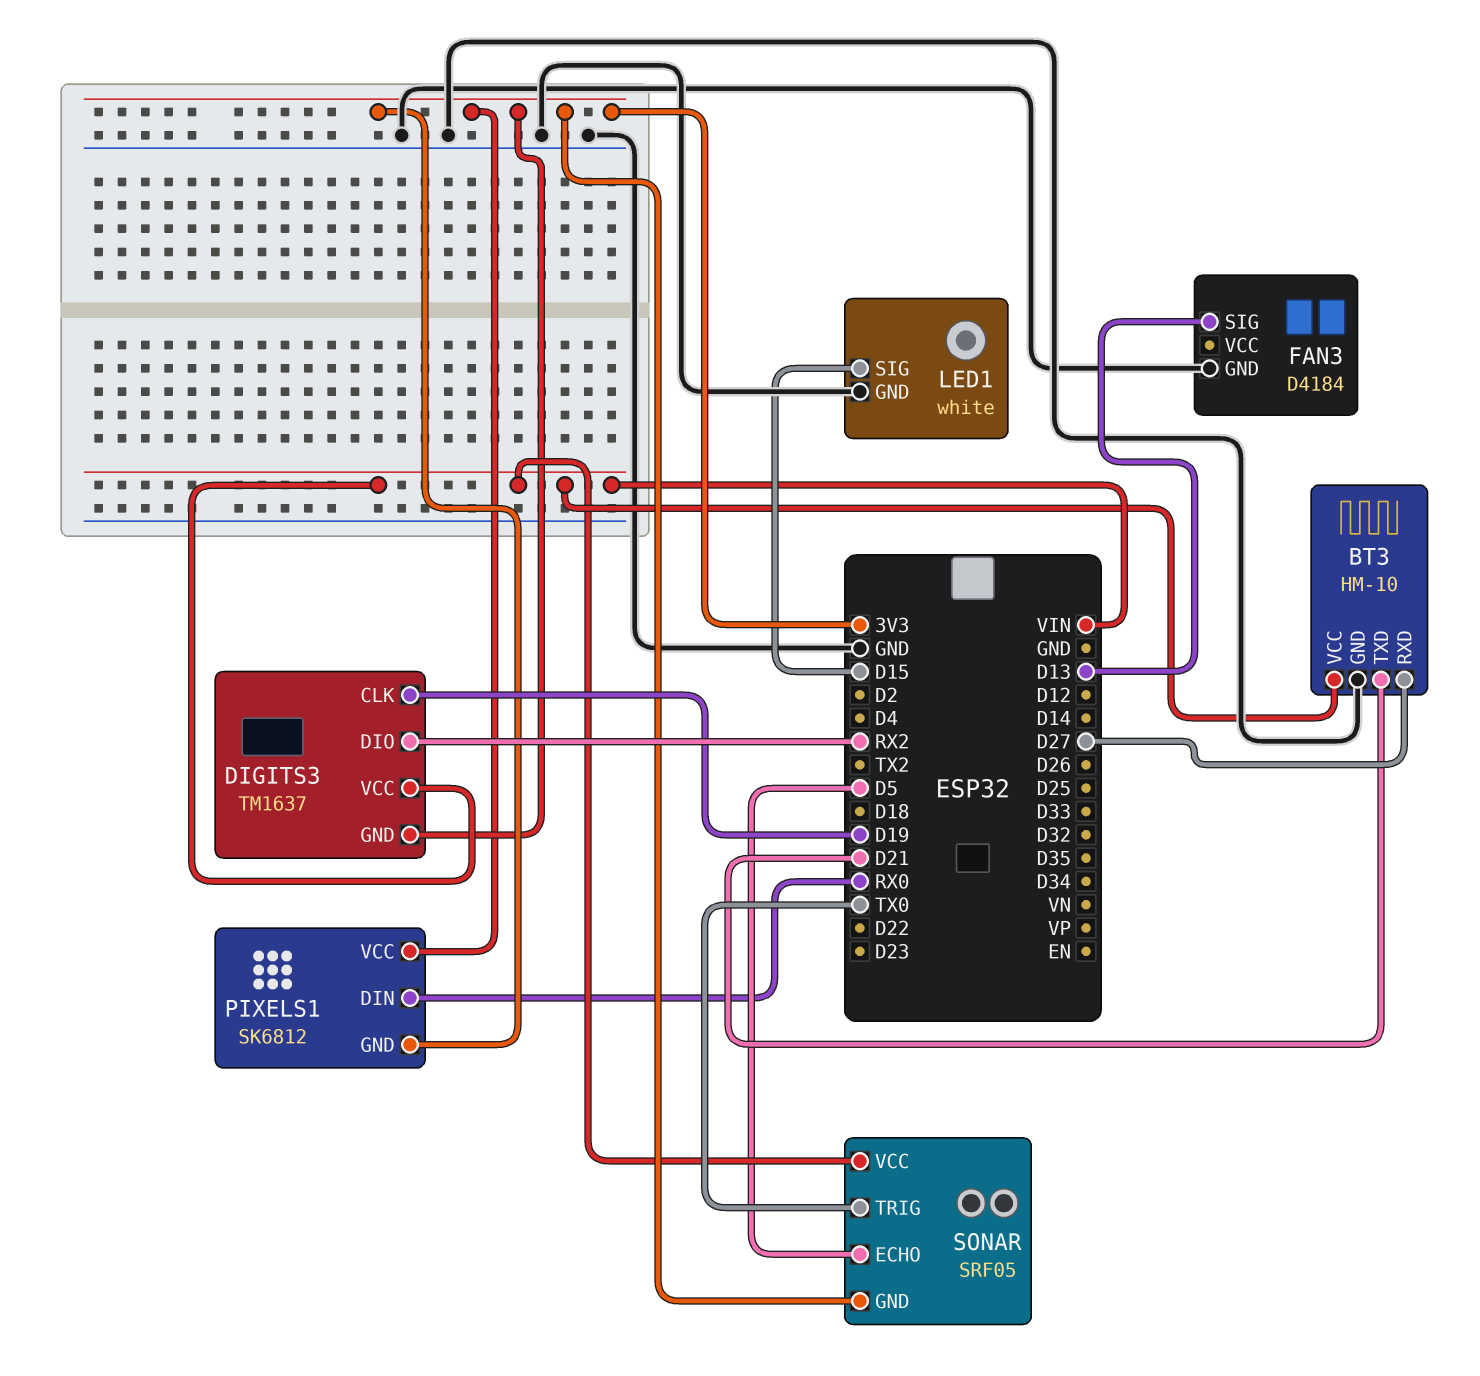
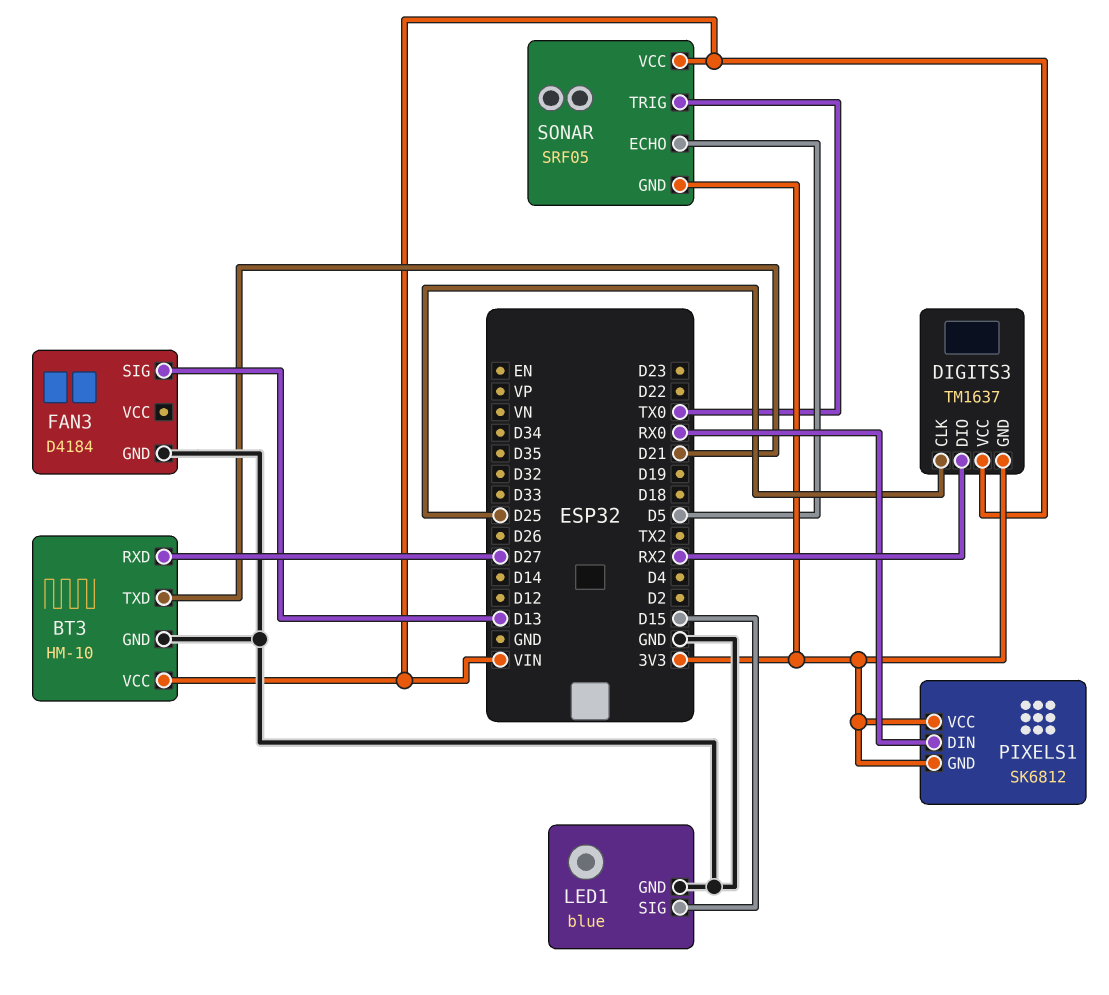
DIGITS3 pin CLK: D19 -> D25
LED1: white -> blue

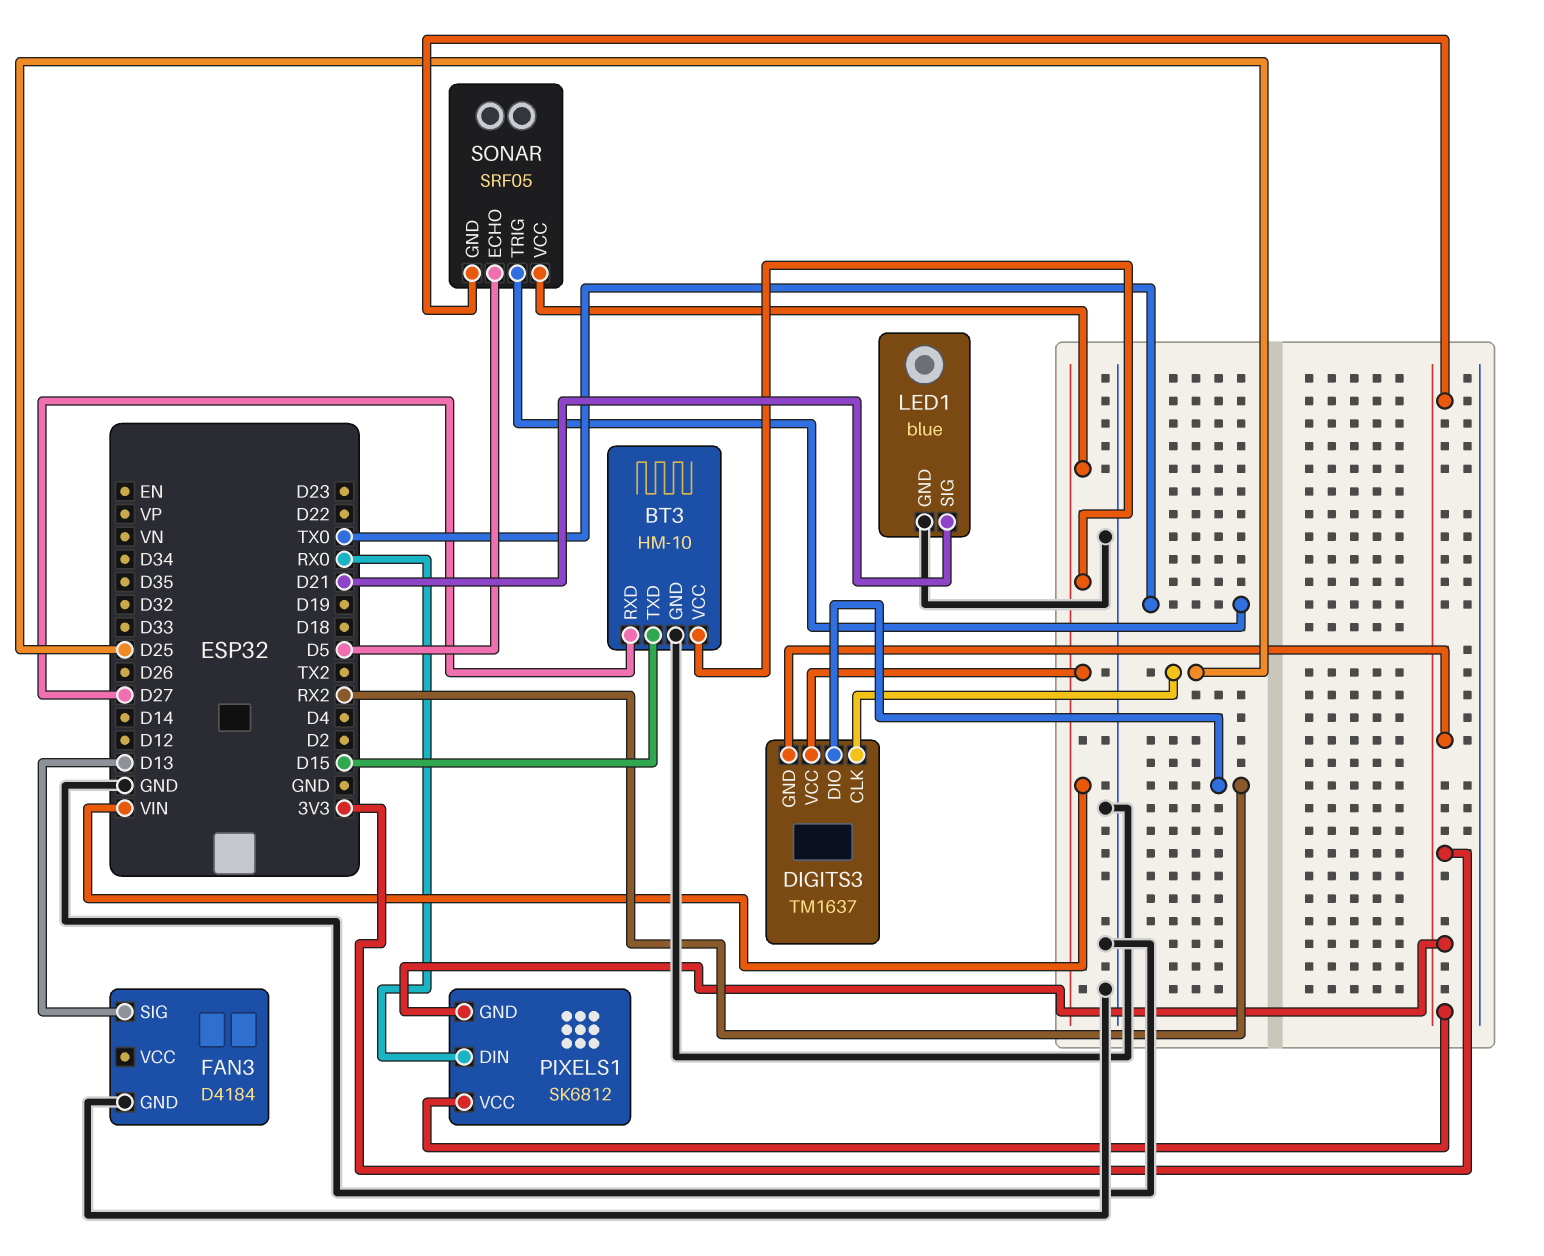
BT3 pin TXD: D21 -> D15
LED1 pin SIG: D15 -> D21

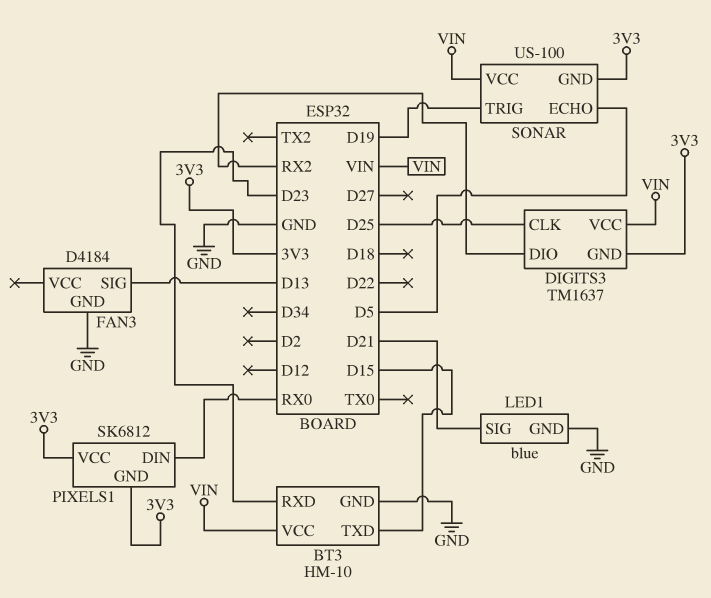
BT3 pin RXD: D27 -> D23
SONAR: SRF05 -> US-100
SONAR pin TRIG: TX0 -> D19

